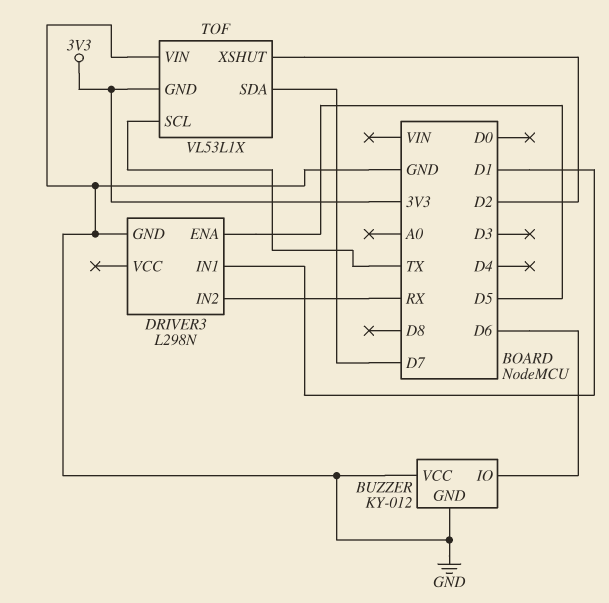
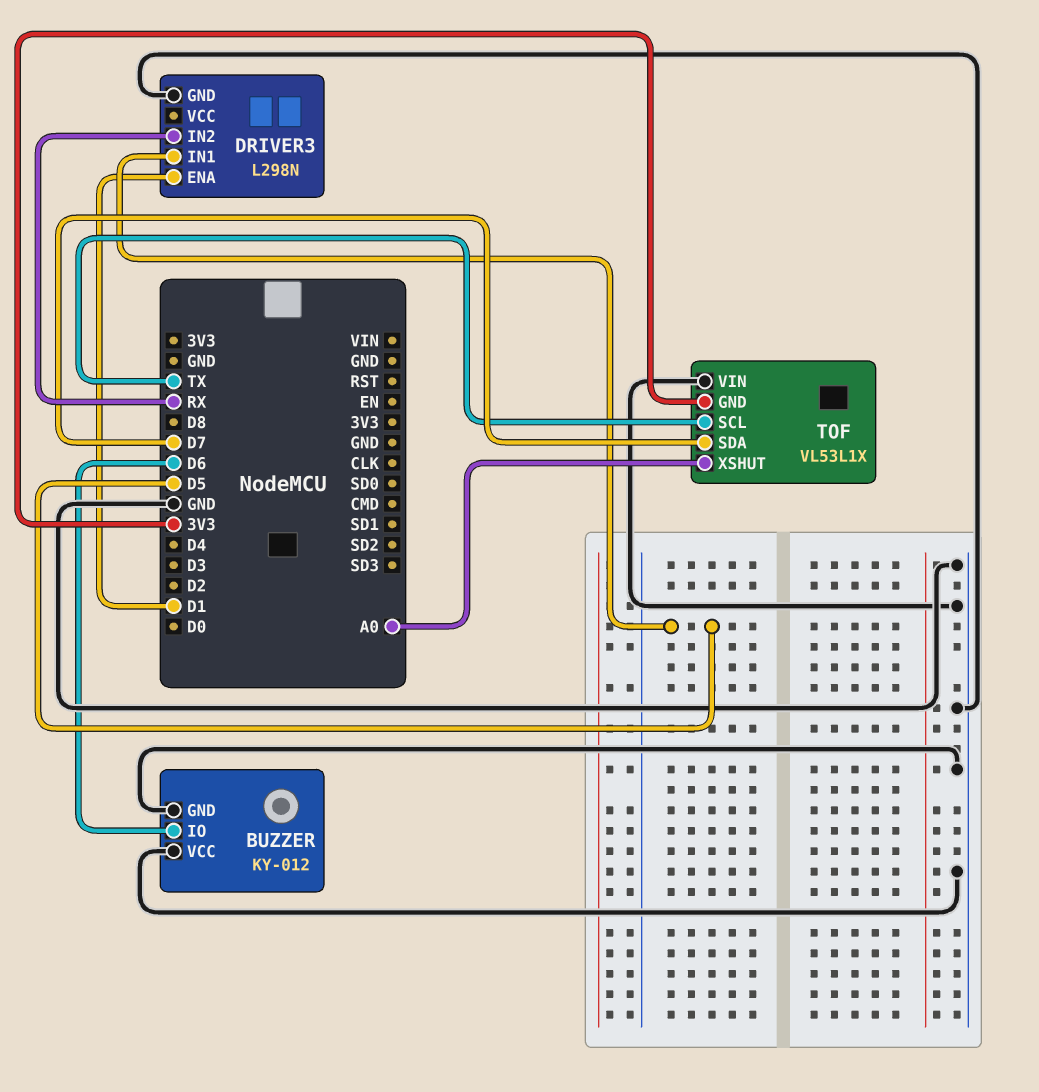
DRIVER3 pin ENA: D5 -> D1
DRIVER3 pin IN1: D1 -> D5
TOF pin XSHUT: D2 -> A0

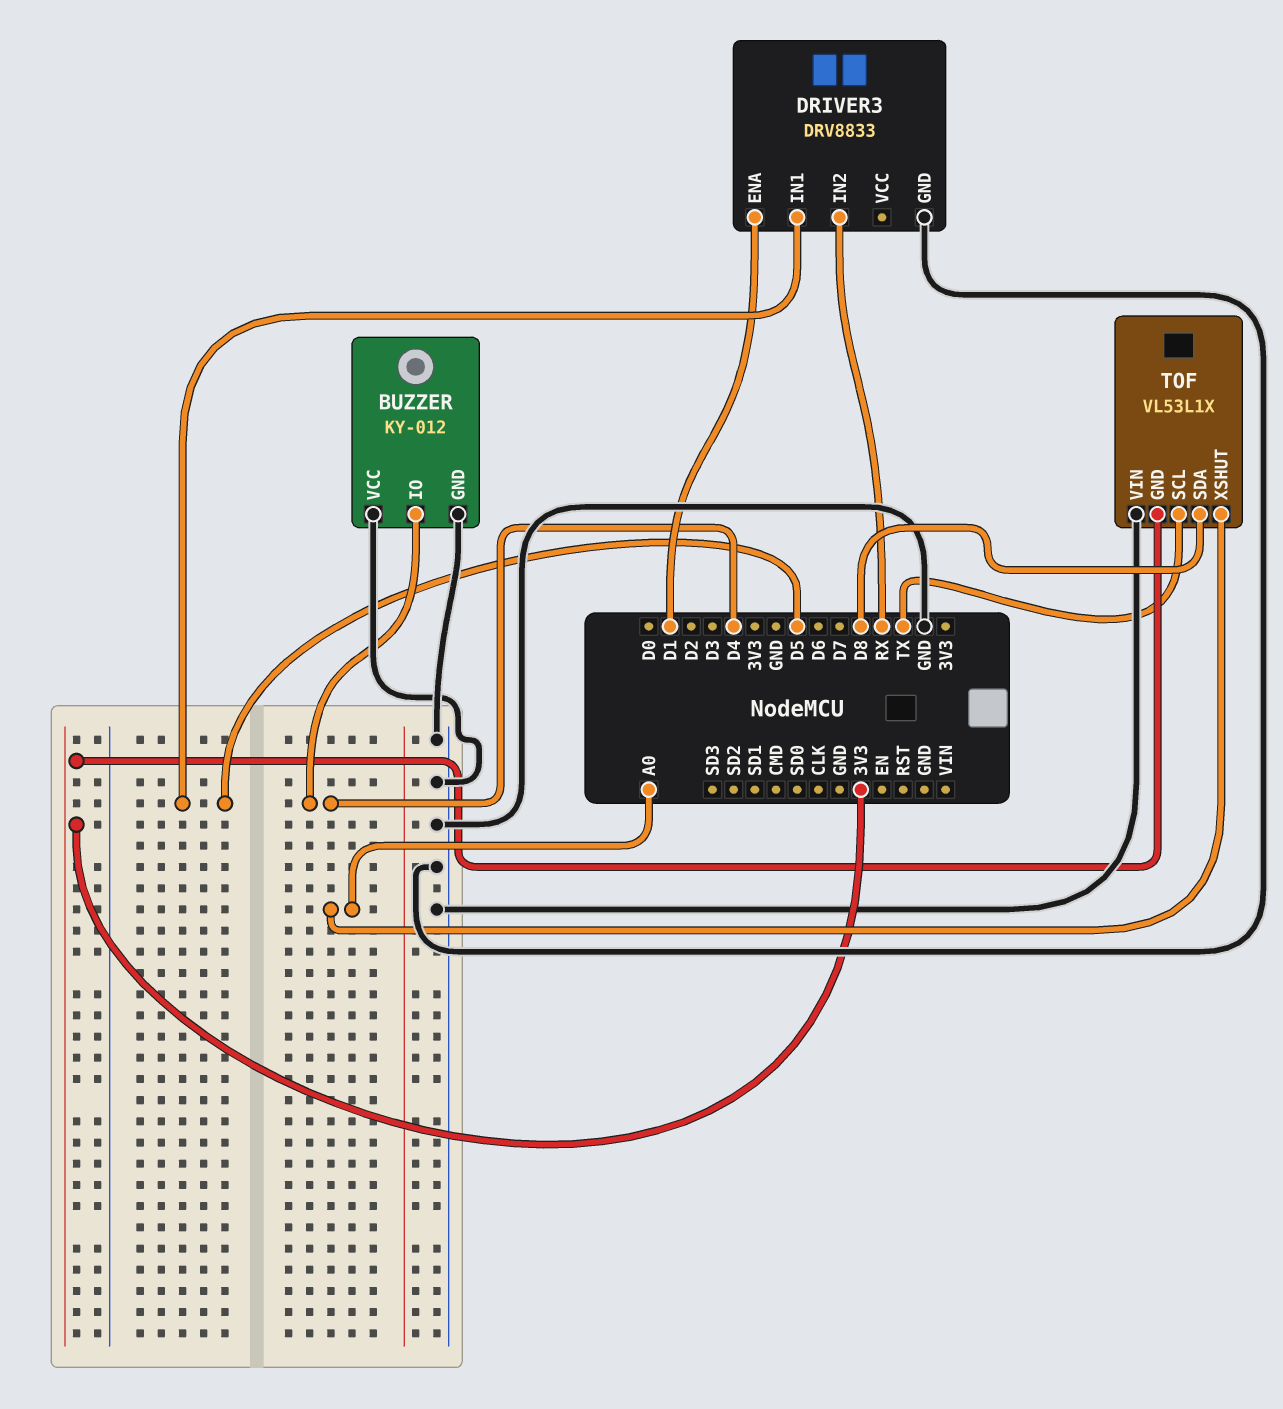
BUZZER pin IO: D6 -> D4
DRIVER3: L298N -> DRV8833
TOF pin SDA: D7 -> D8

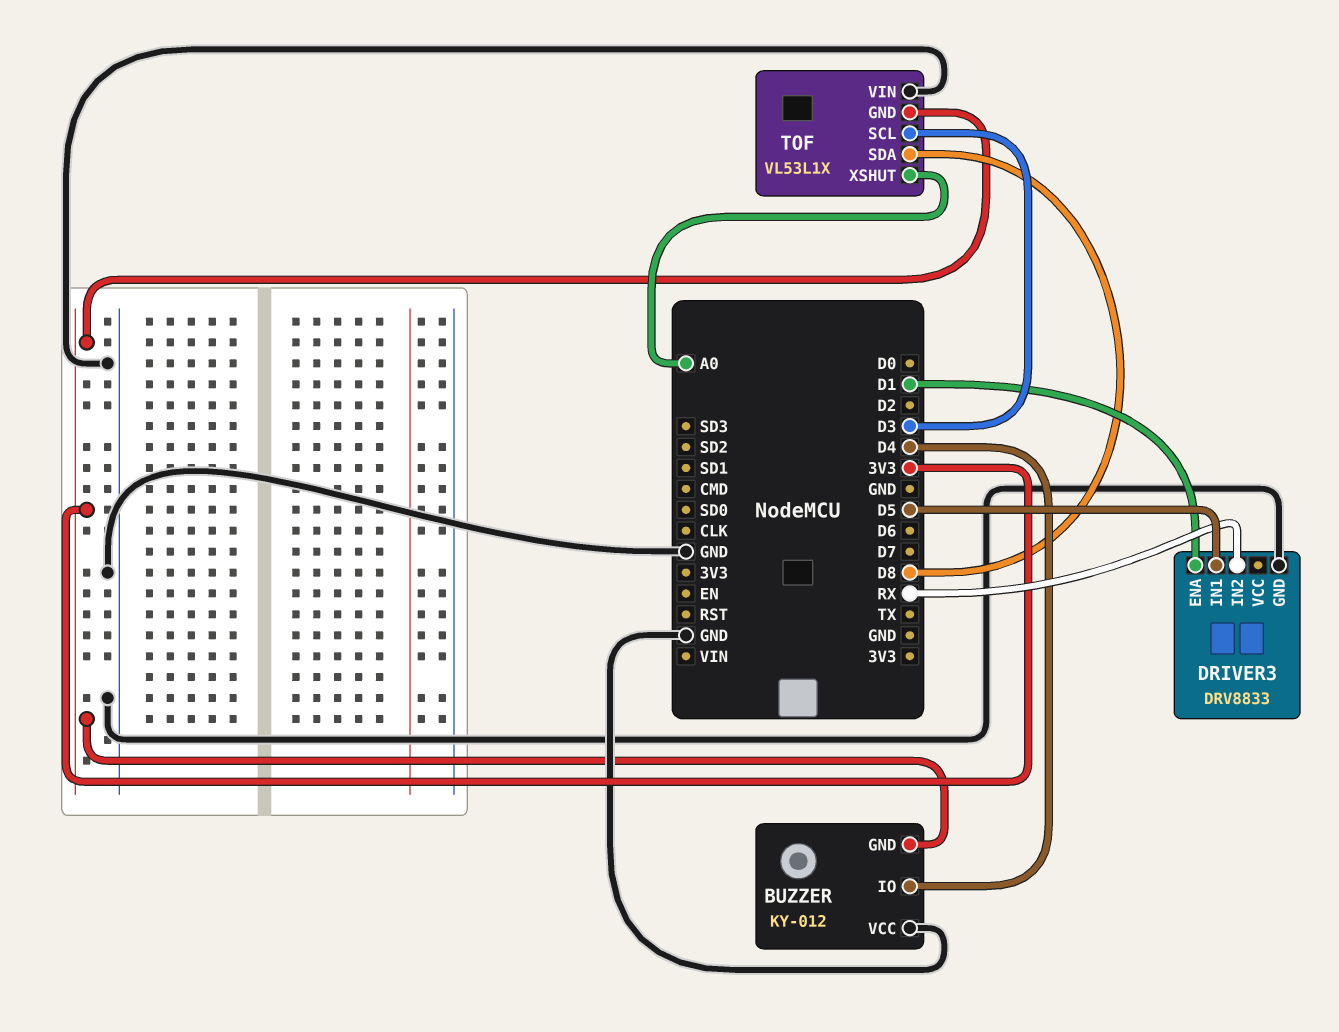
BUZZER pin GND: GND -> 3V3
TOF pin SCL: TX -> D3

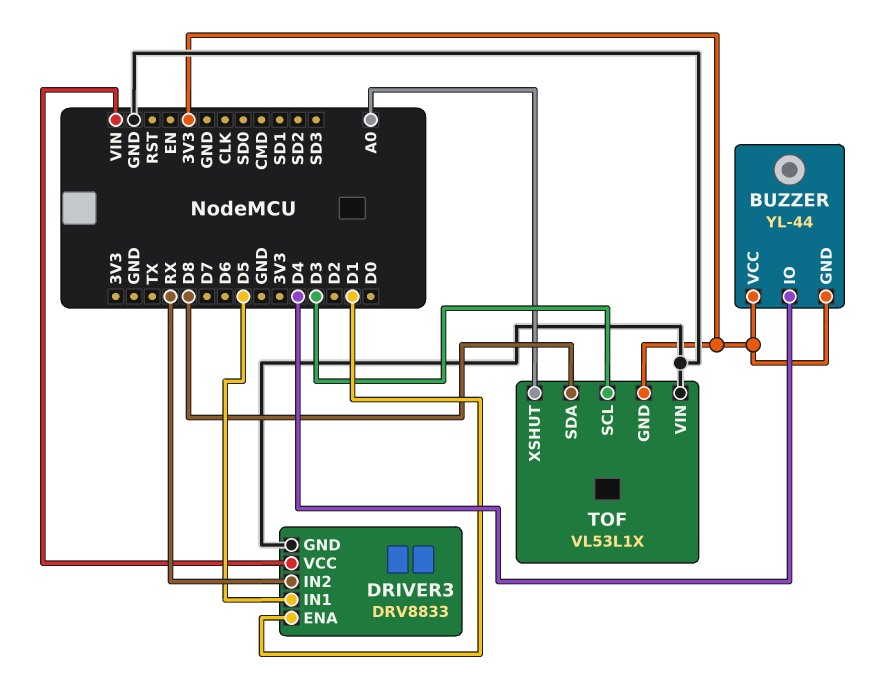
BUZZER: KY-012 -> YL-44
BUZZER pin VCC: GND -> 3V3
DRIVER3 pin VCC: none -> VIN

